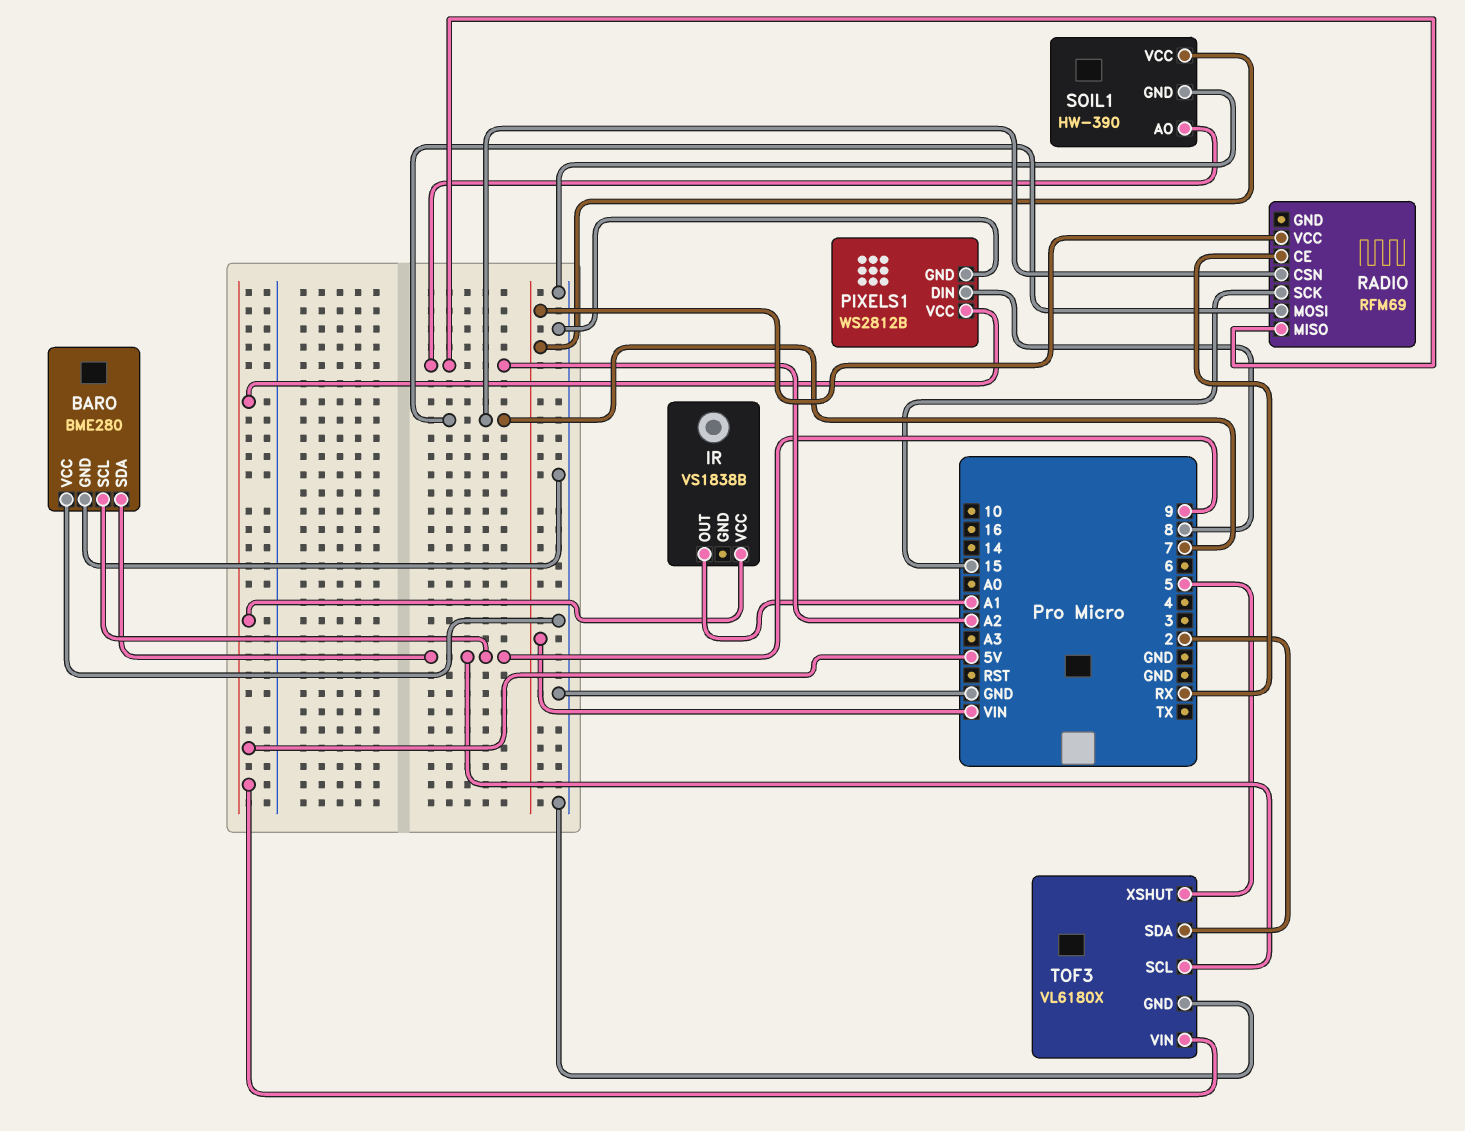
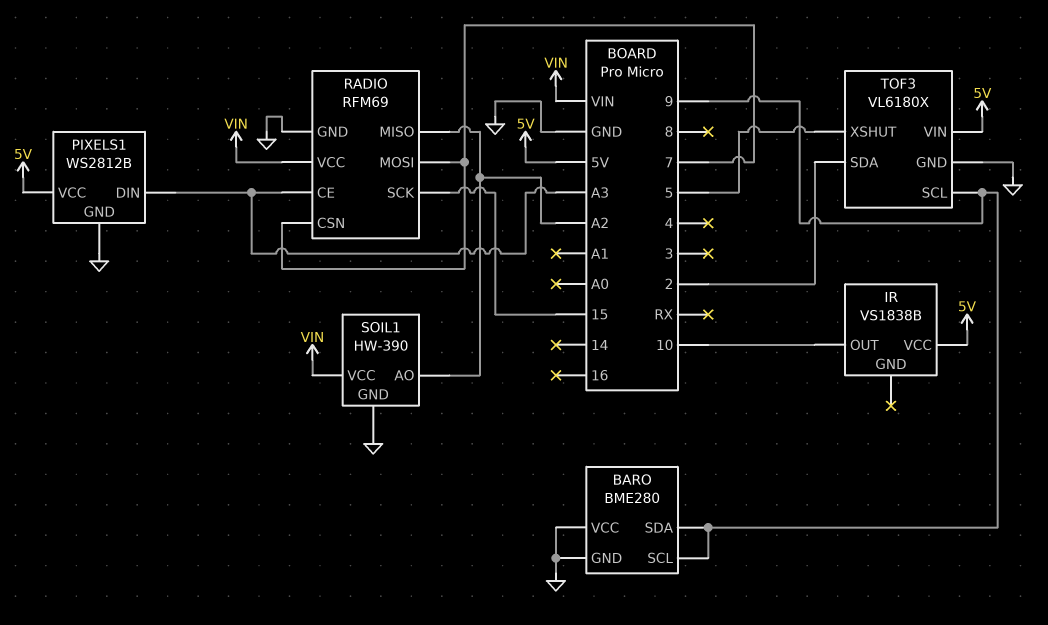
IR pin OUT: A1 -> 10
PIXELS1 pin DIN: 8 -> A3
RADIO pin CE: RX -> A3
RADIO pin GND: none -> GND

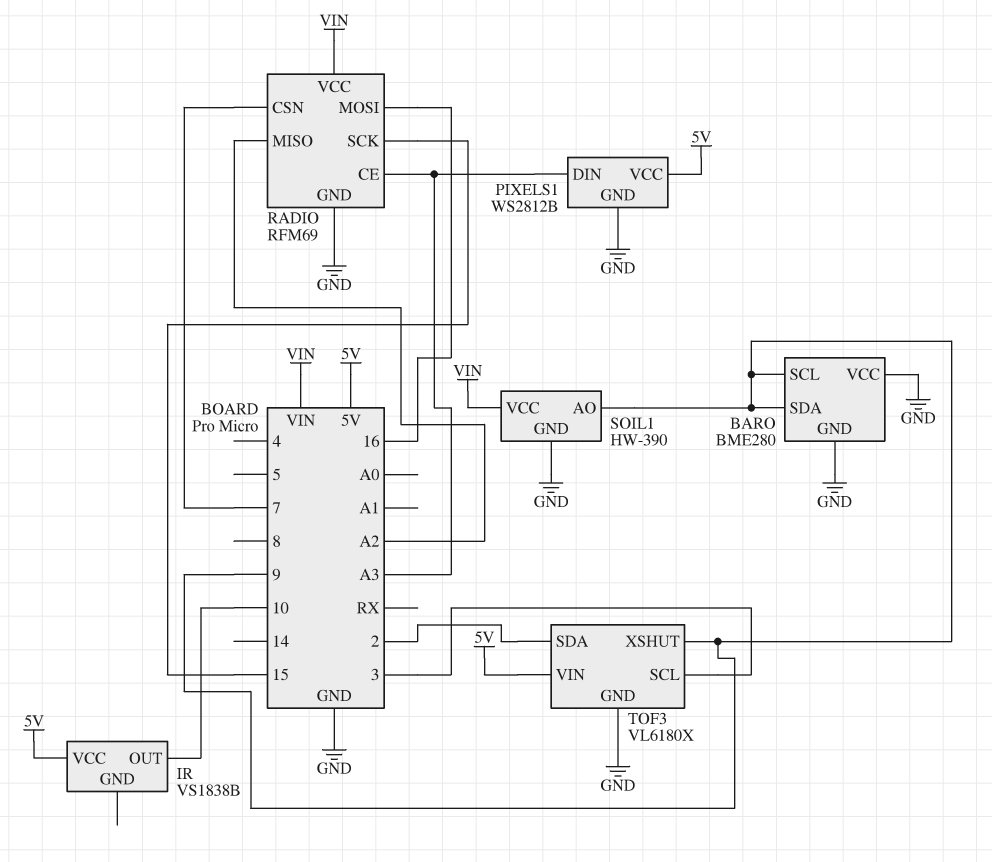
RADIO pin MOSI: 7 -> 16
SOIL1 pin AO: A2 -> 9
TOF3 pin SCL: 9 -> 3
TOF3 pin XSHUT: 5 -> 9

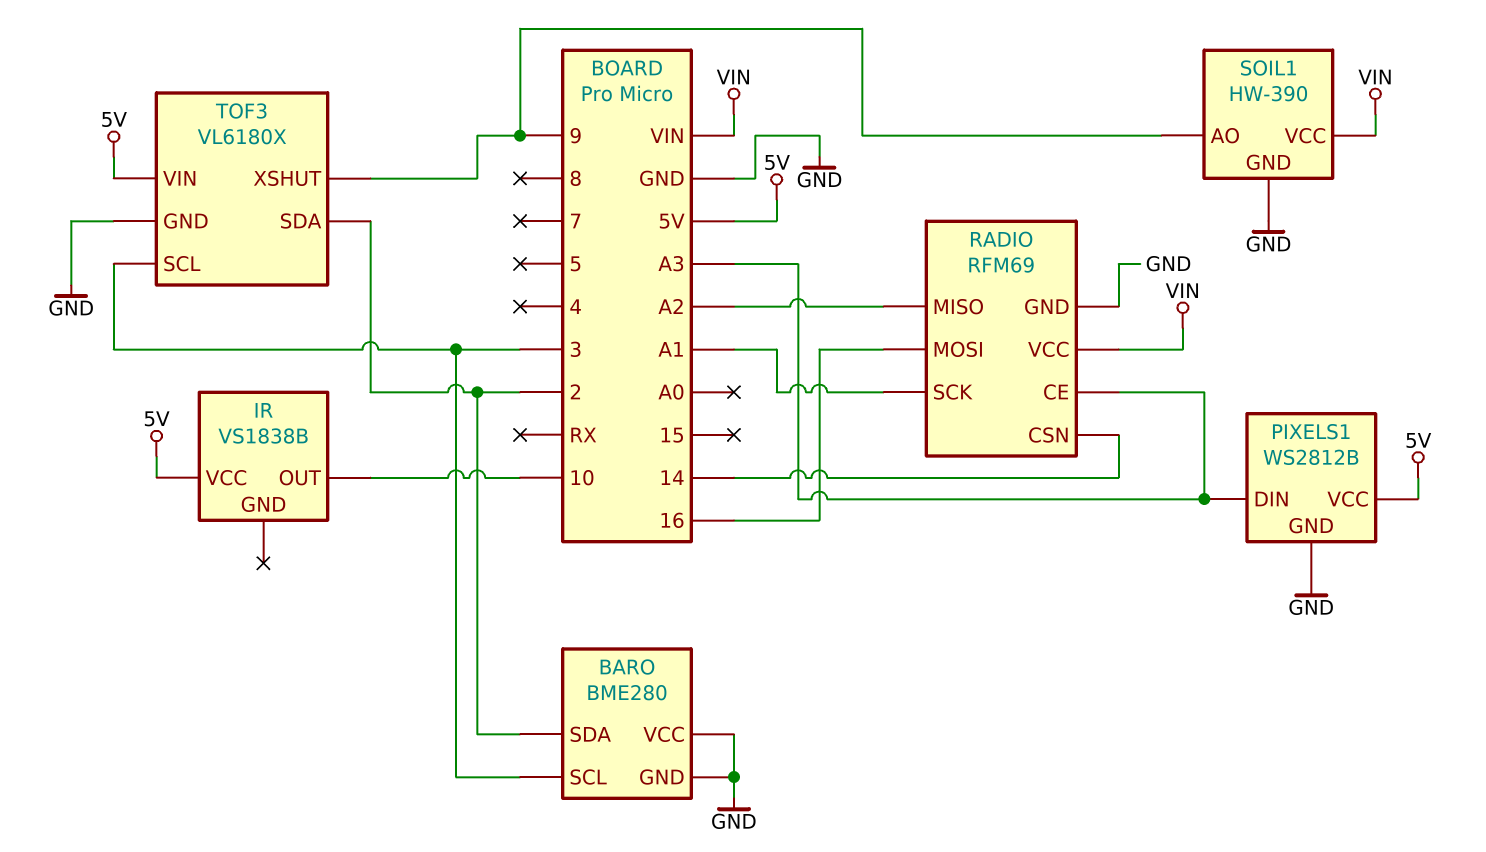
BARO pin SCL: 9 -> 3
BARO pin SDA: 9 -> 2
RADIO pin CSN: 7 -> 14
RADIO pin SCK: 15 -> A1

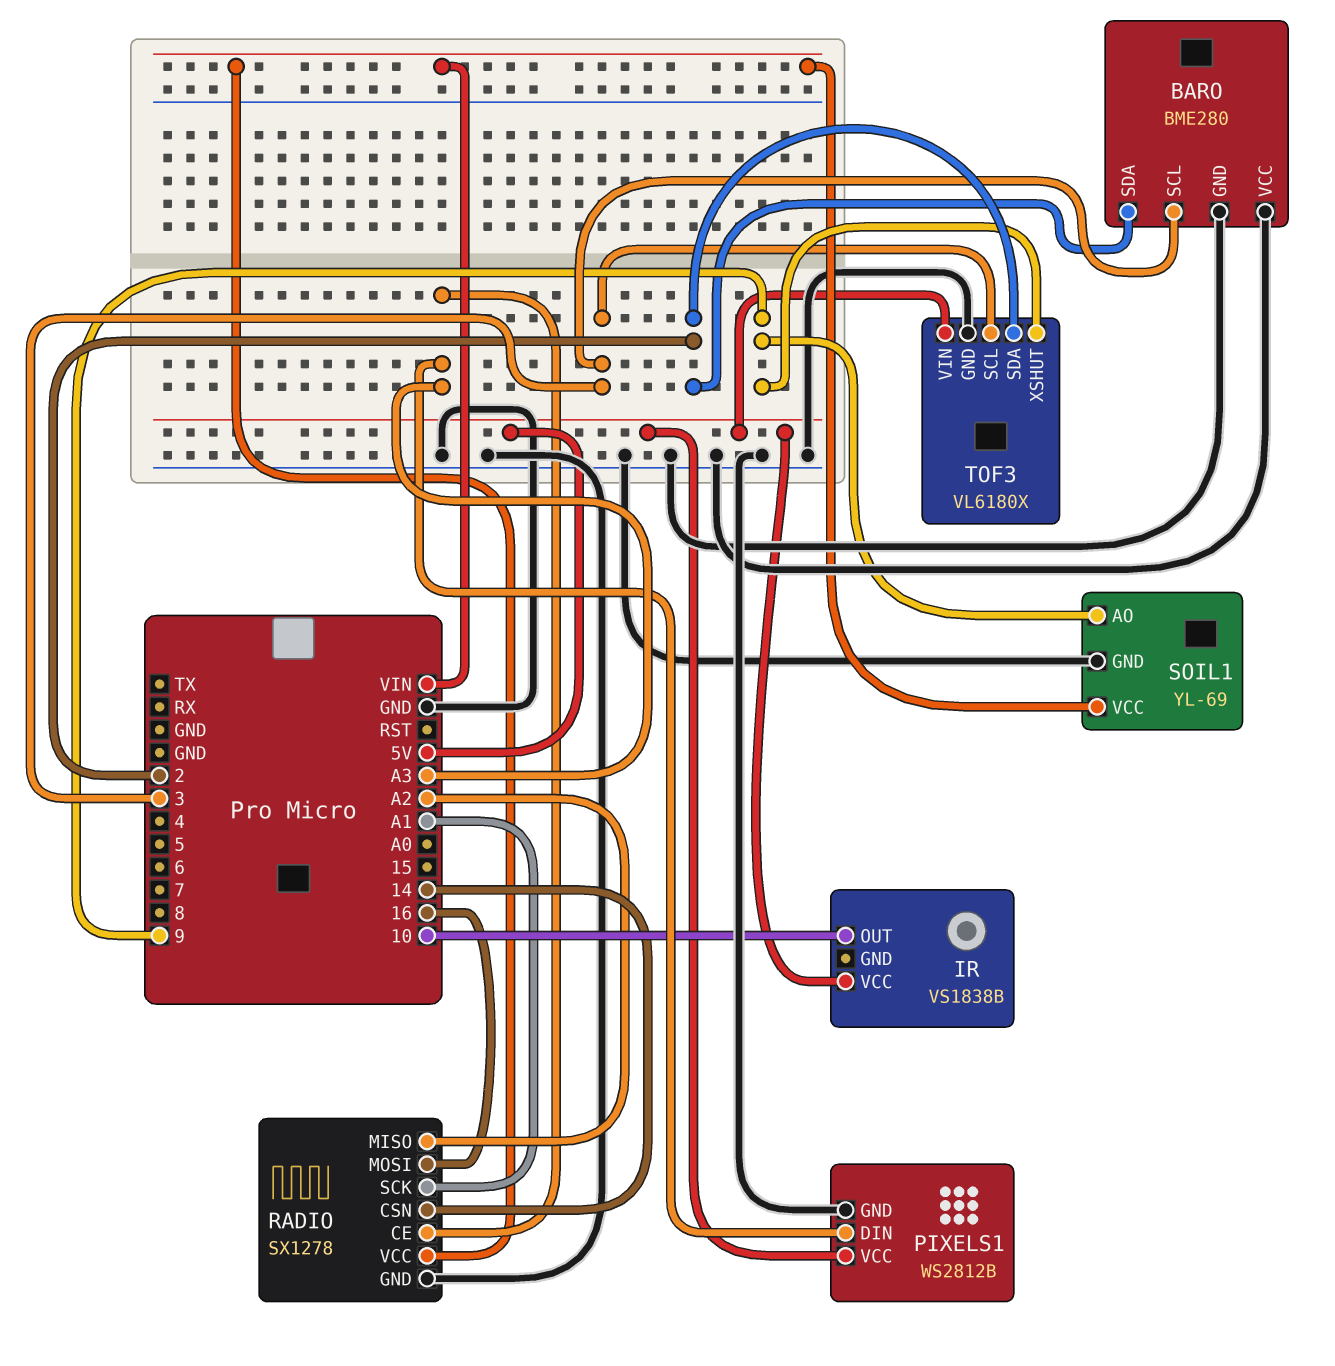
RADIO: RFM69 -> SX1278
SOIL1: HW-390 -> YL-69

